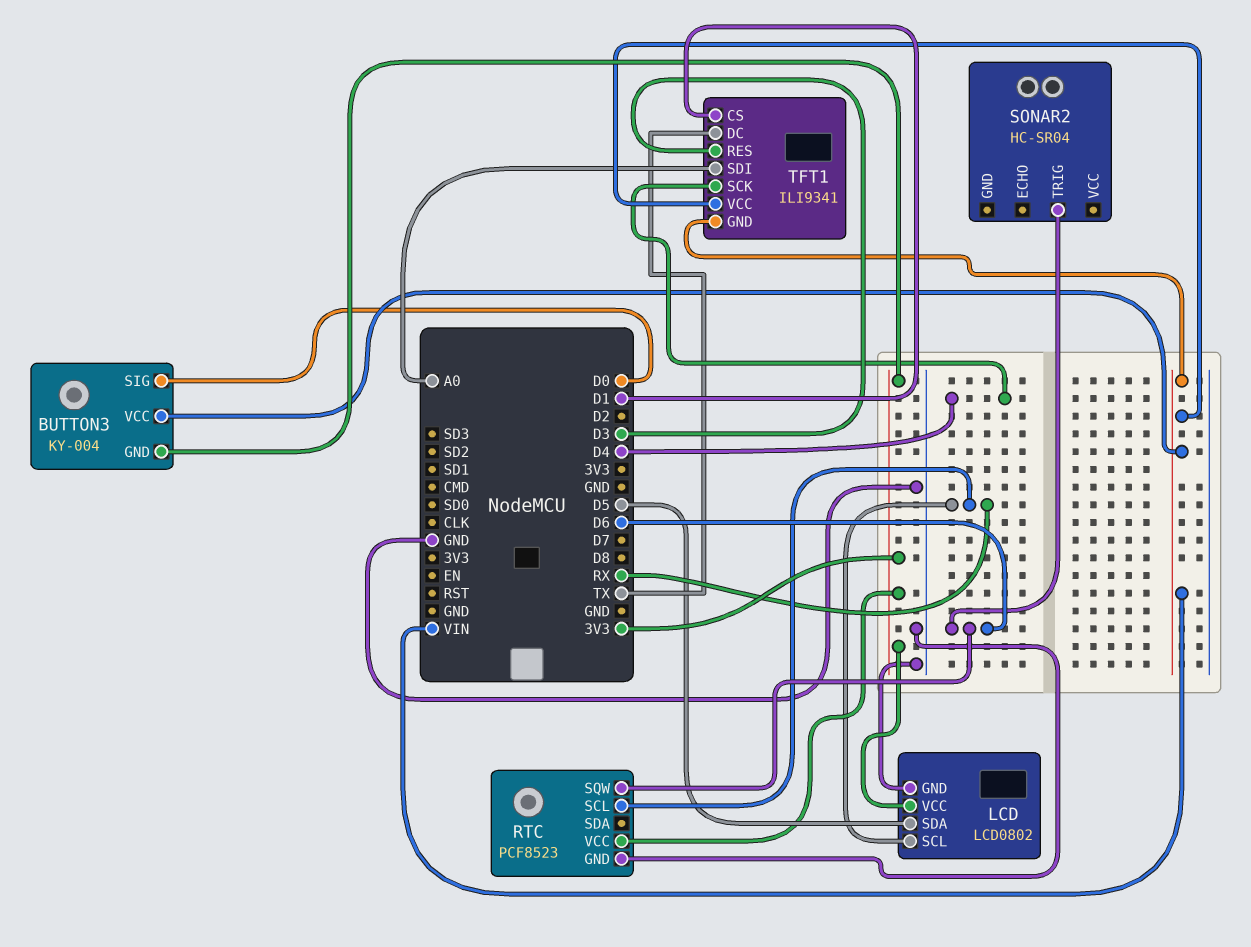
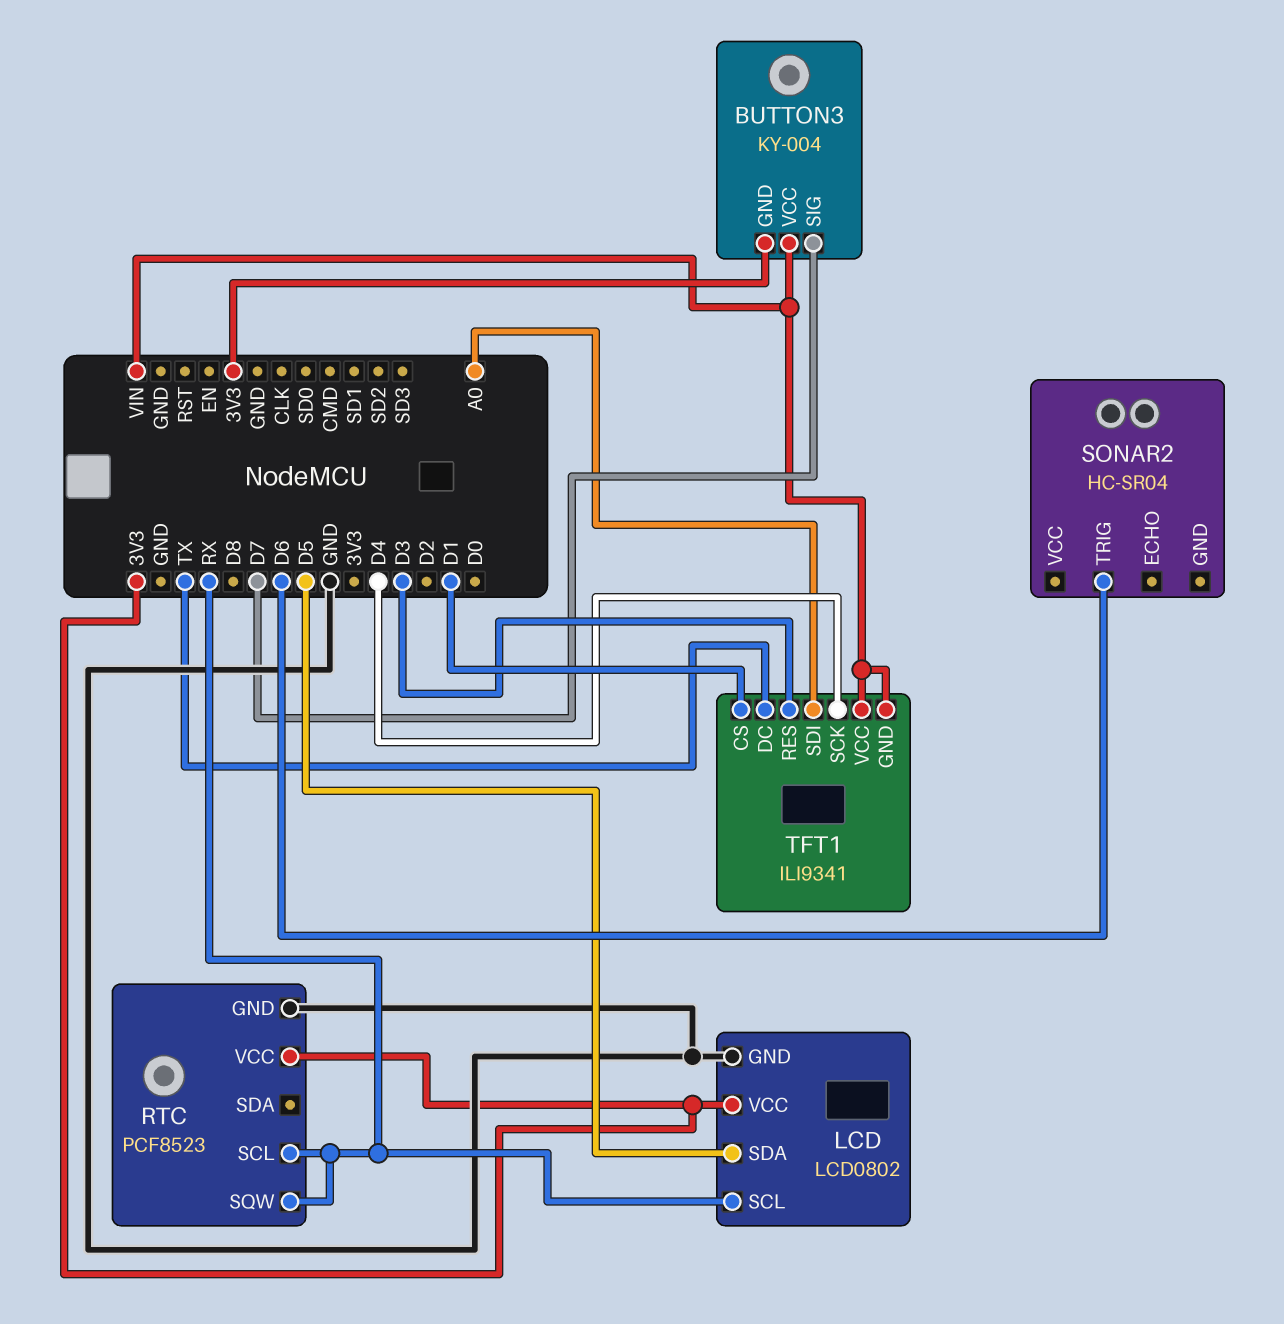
BUTTON3 pin SIG: D0 -> D7
RTC pin SQW: D6 -> RX

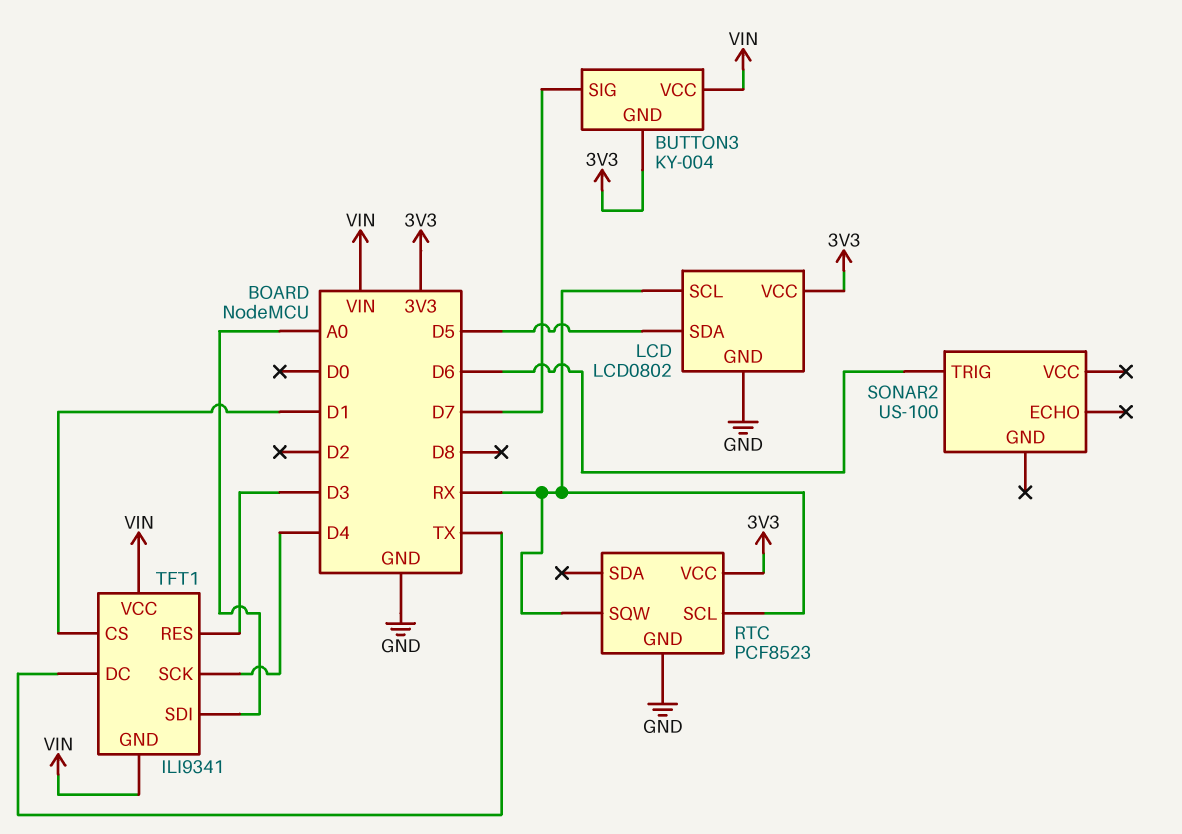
SONAR2: HC-SR04 -> US-100

